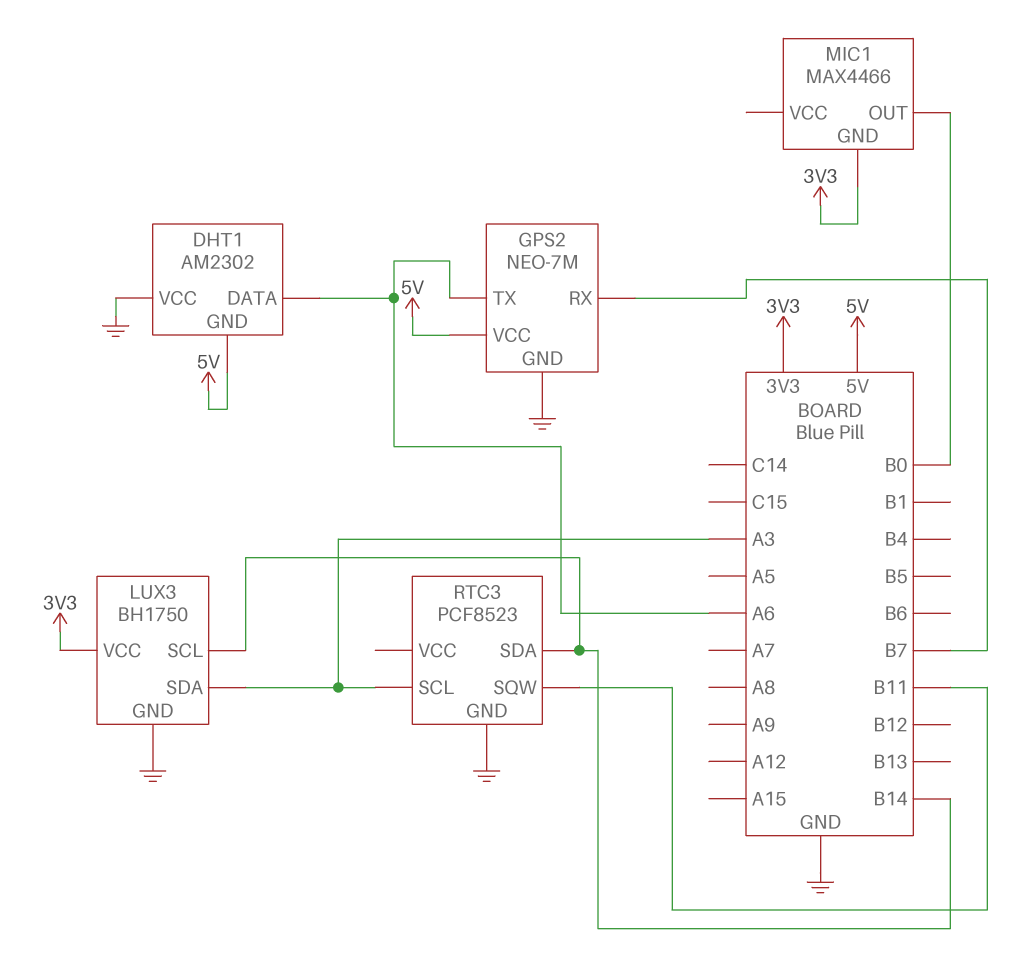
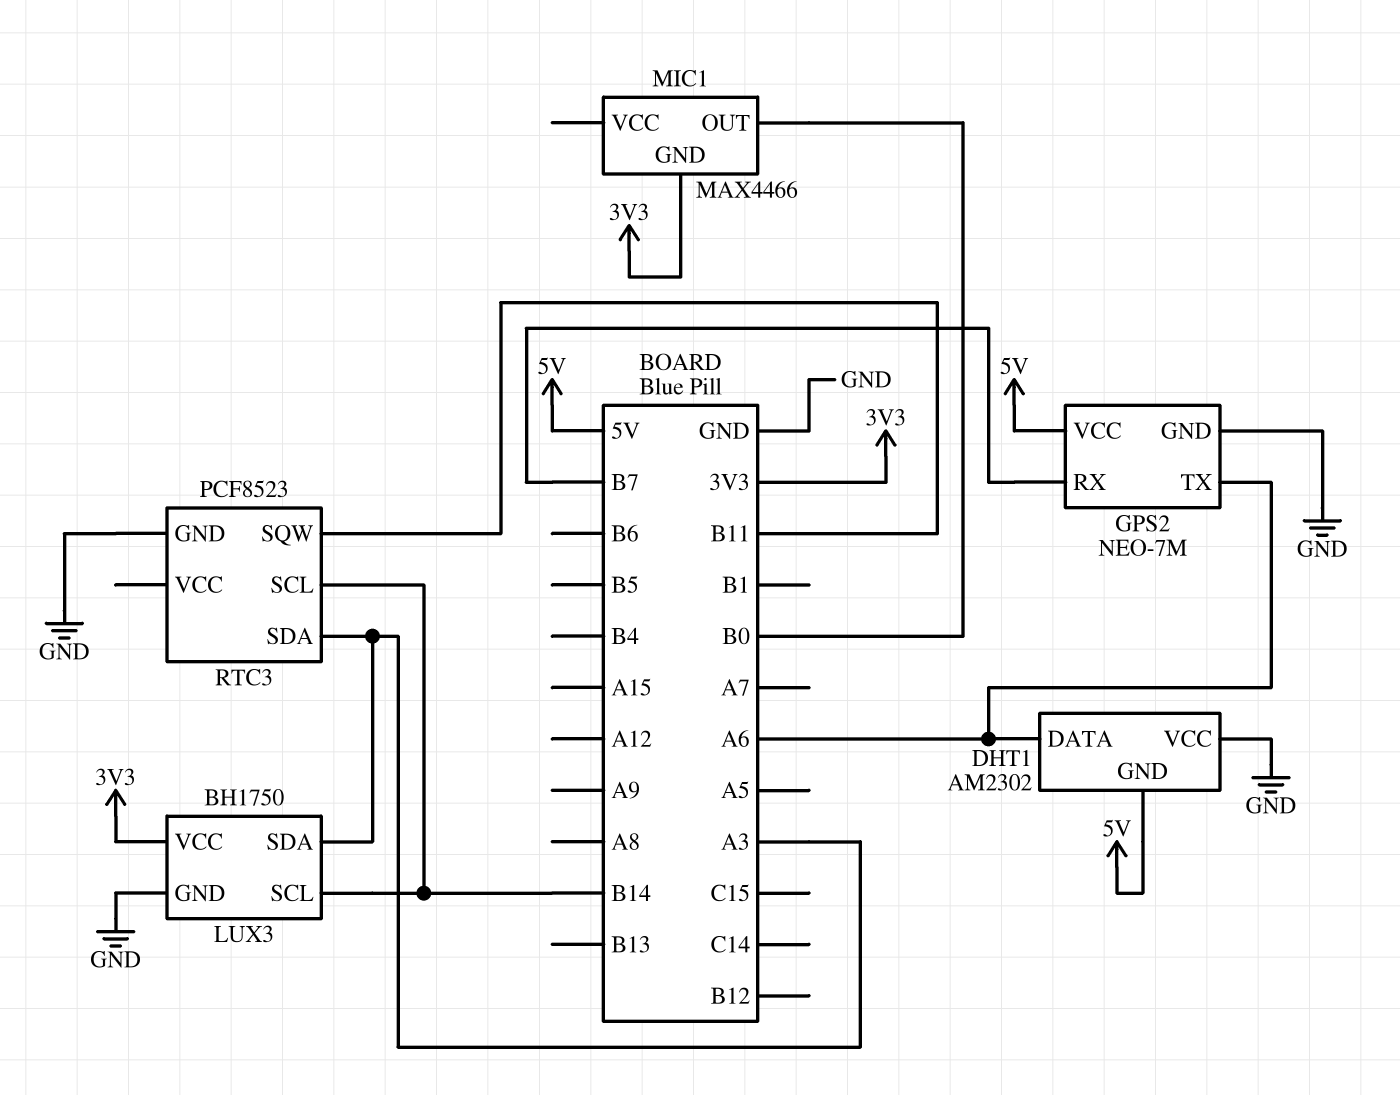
RTC3 pin SCL: A3 -> B14
RTC3 pin SDA: B14 -> A3

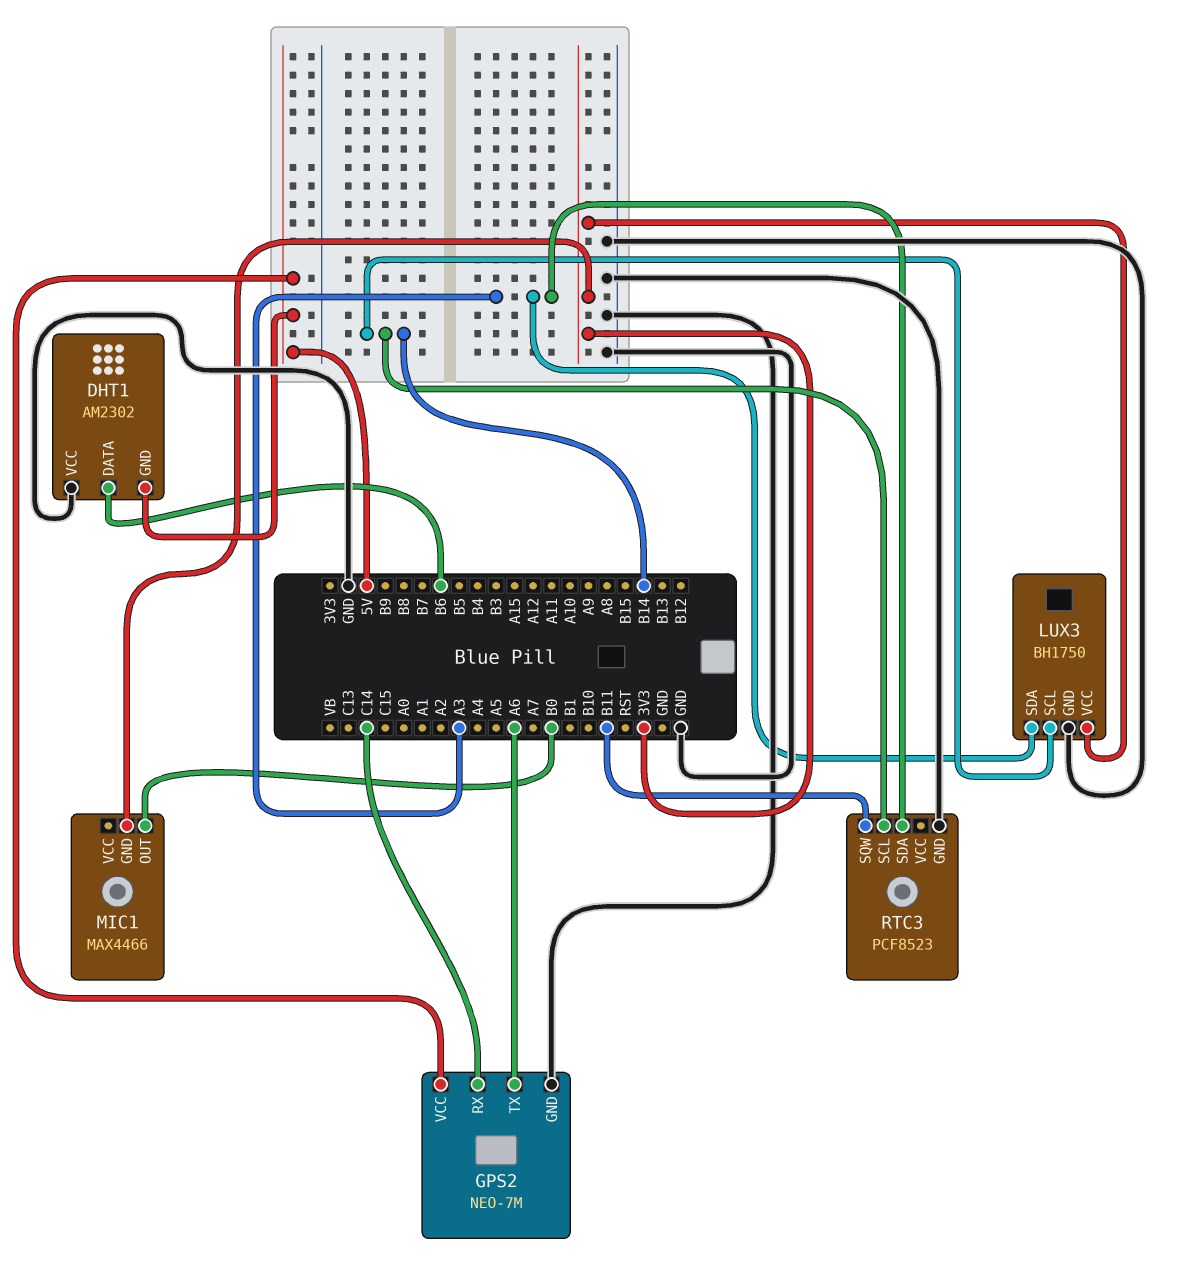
DHT1 pin DATA: A6 -> B6
GPS2 pin RX: B7 -> C14

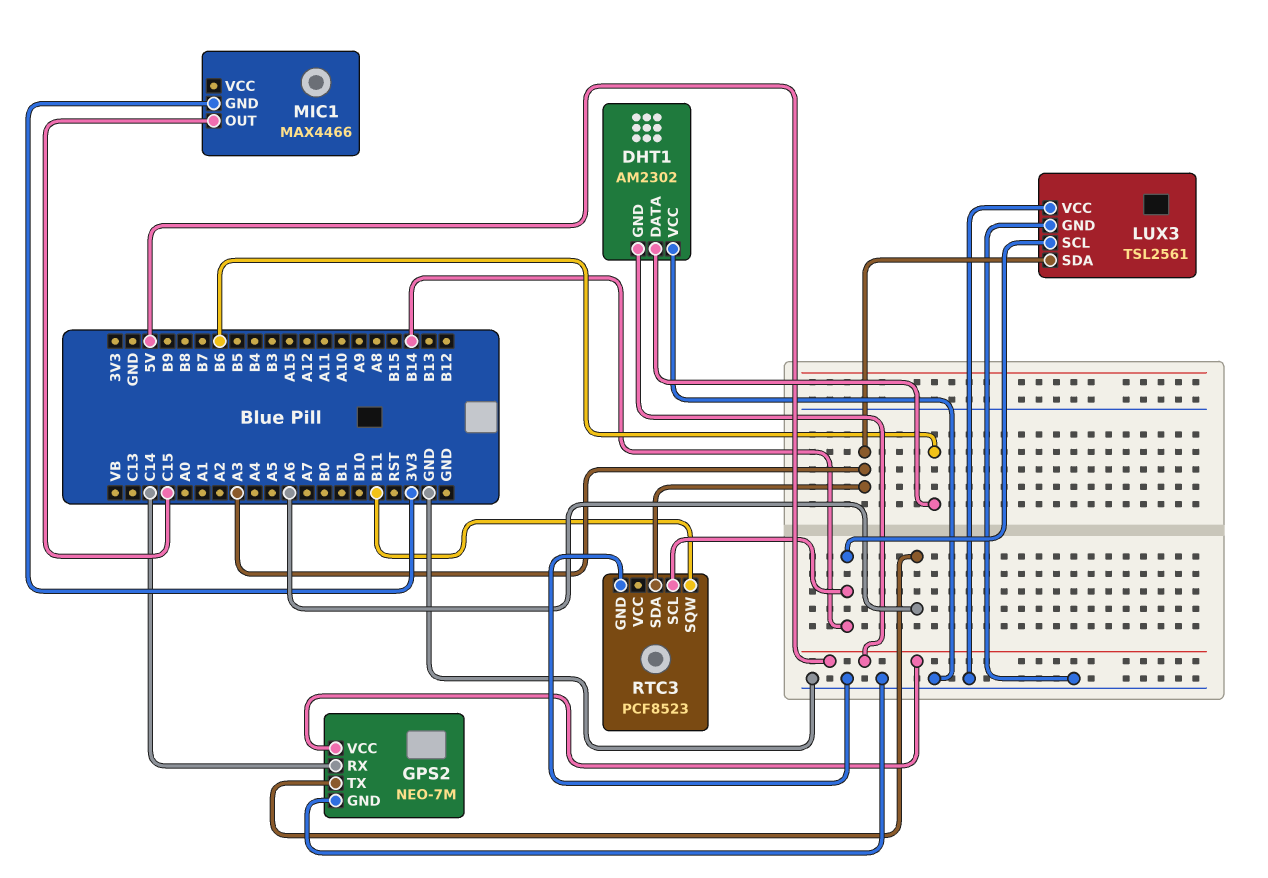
LUX3: BH1750 -> TSL2561
LUX3 pin VCC: 3V3 -> GND
MIC1 pin OUT: B0 -> C15

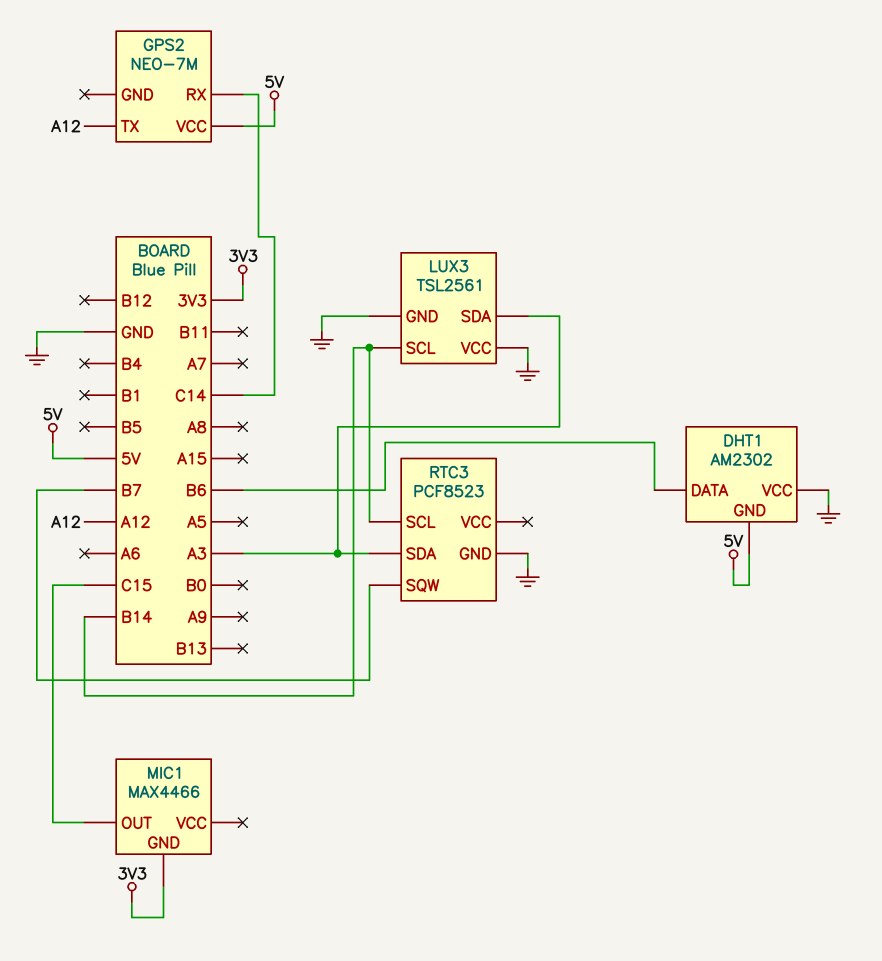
GPS2 pin GND: GND -> none
GPS2 pin TX: A6 -> A12
RTC3 pin SQW: B11 -> B7

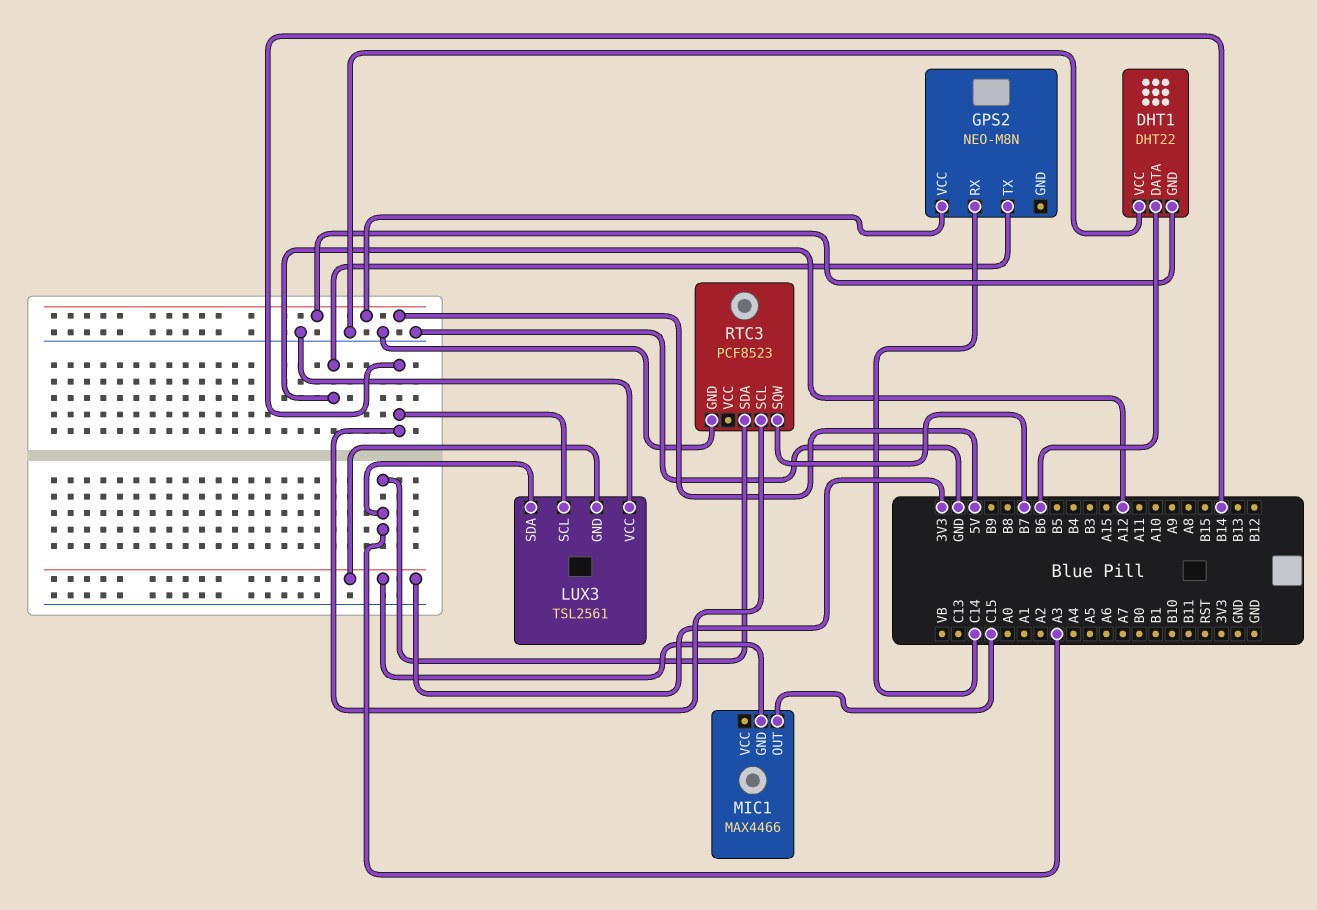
DHT1: AM2302 -> DHT22
GPS2: NEO-7M -> NEO-M8N
LUX3 pin GND: GND -> 3V3

